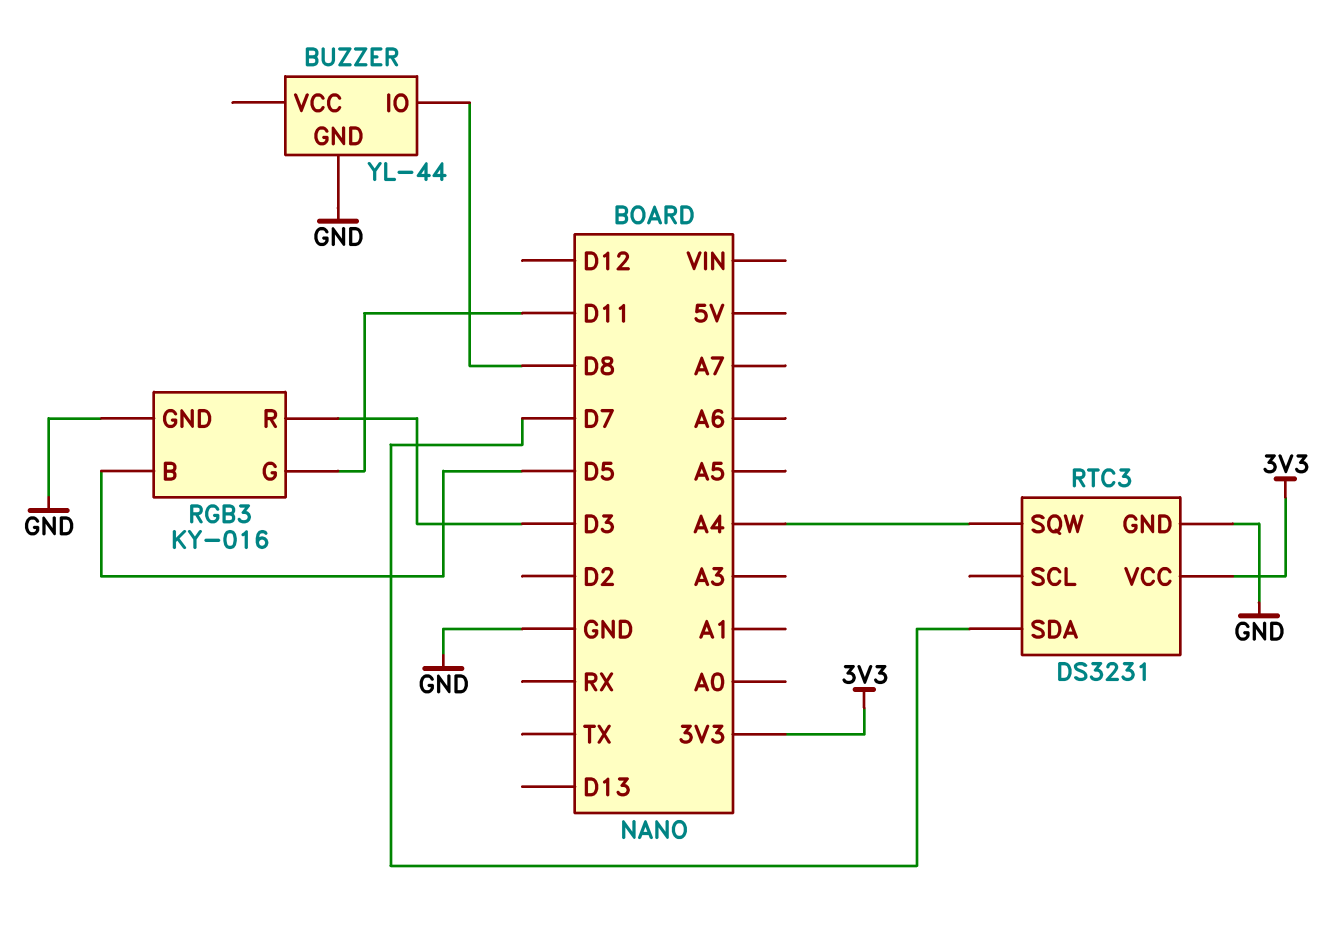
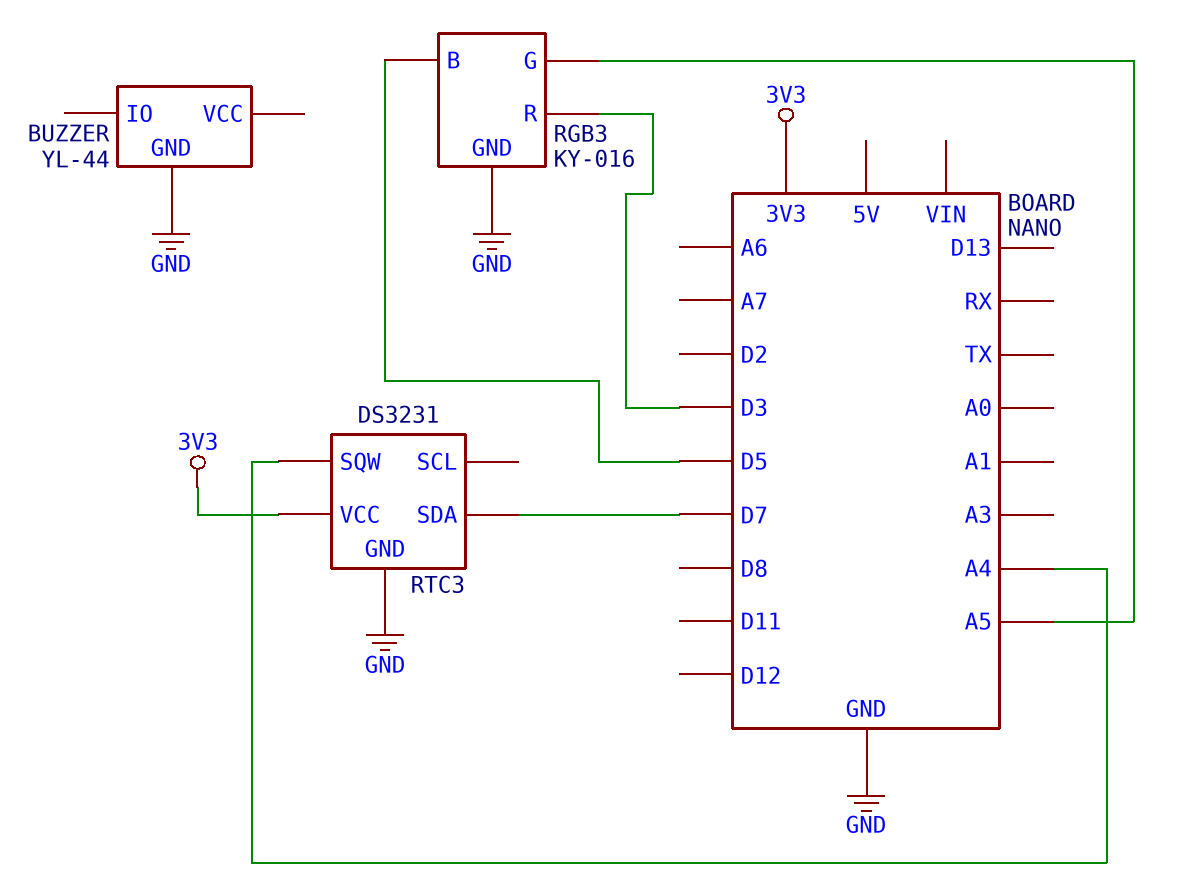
BUZZER pin IO: D8 -> none
RGB3 pin G: D11 -> A5

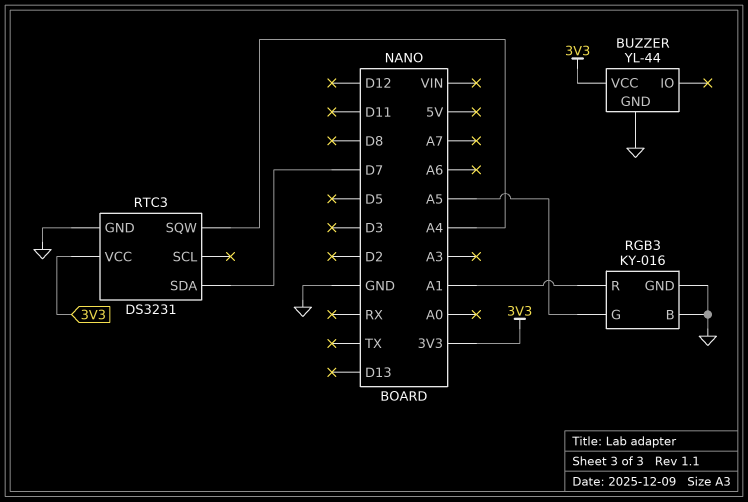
BUZZER pin VCC: none -> 3V3
RGB3 pin B: D5 -> GND
RGB3 pin R: D3 -> A1

